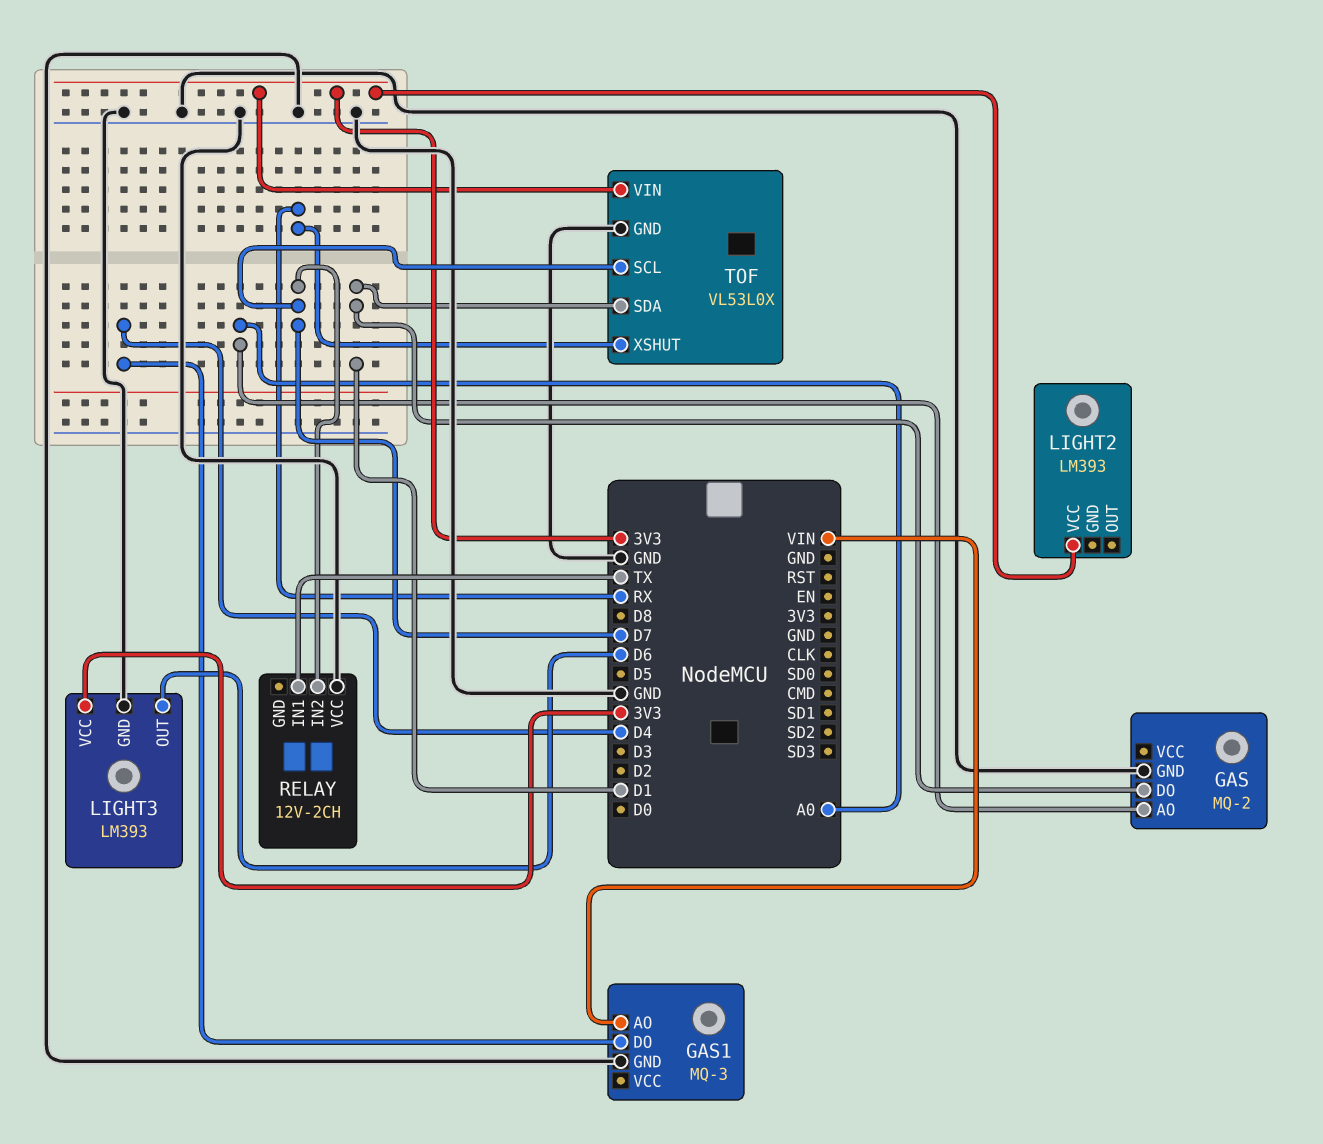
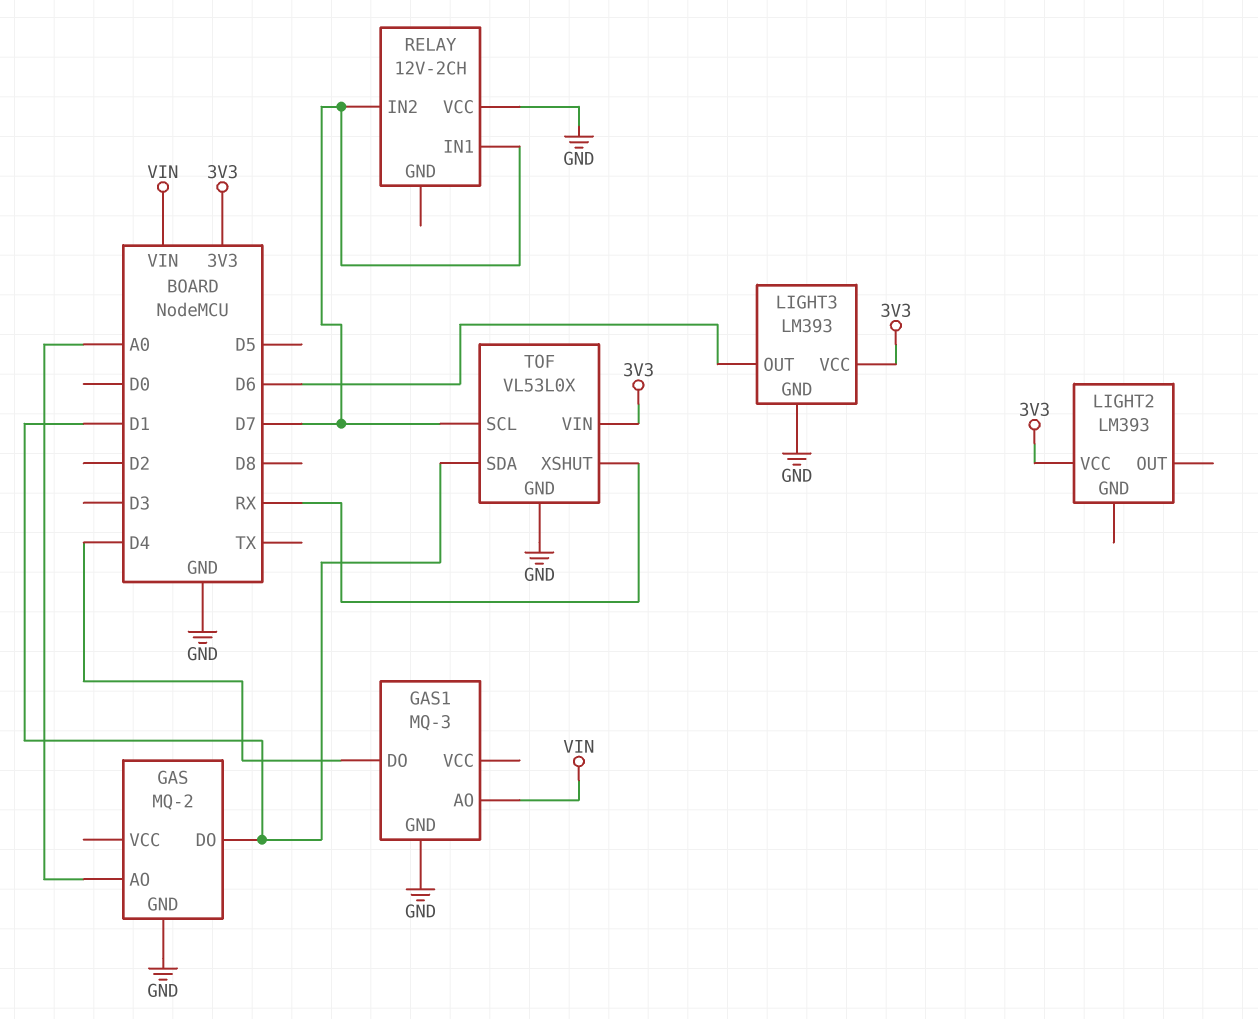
RELAY pin IN1: TX -> D7

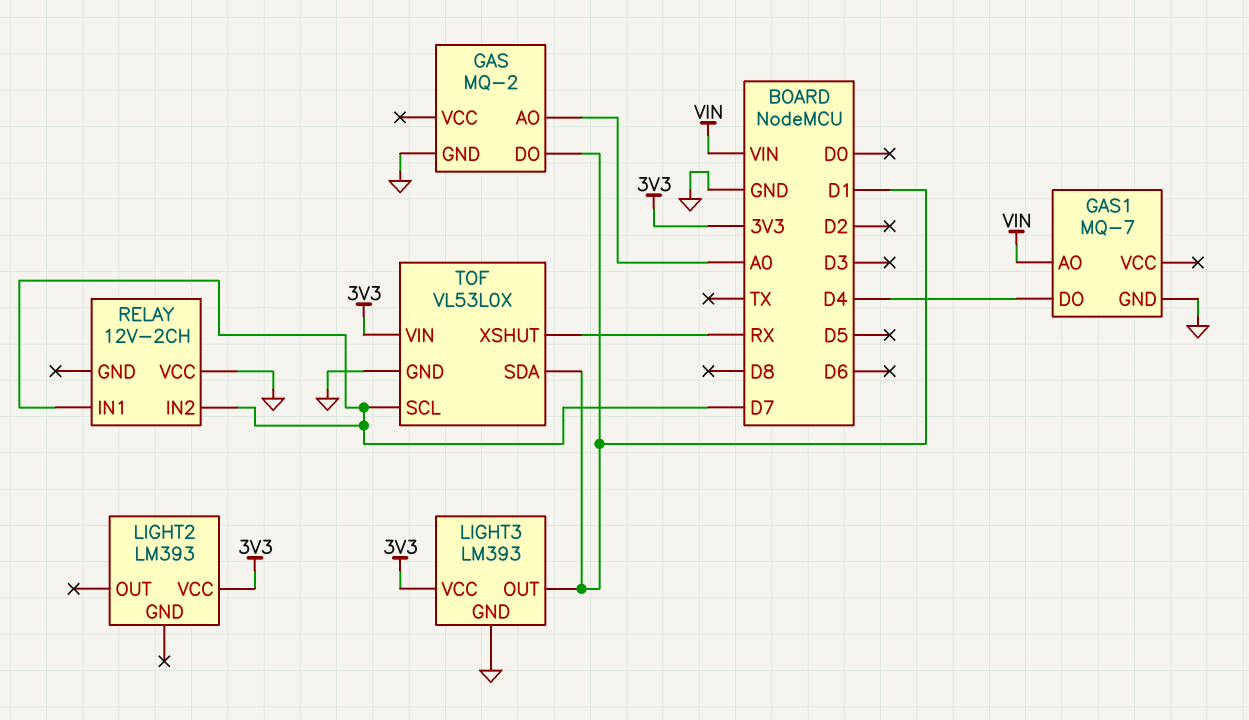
GAS1: MQ-3 -> MQ-7
LIGHT3 pin OUT: D6 -> D1

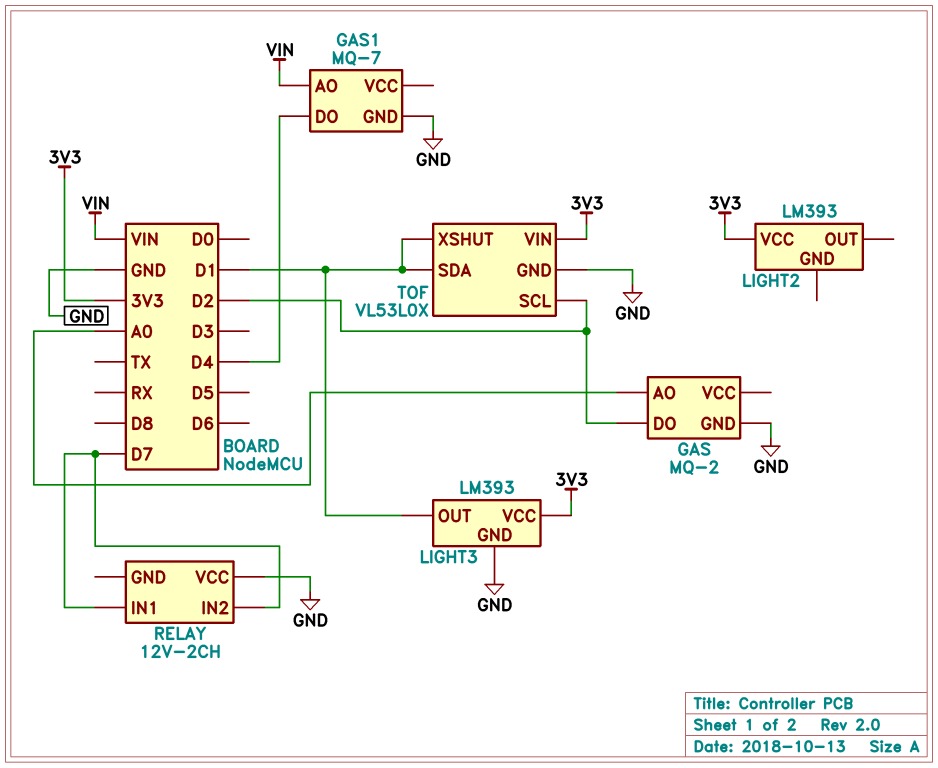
GAS pin DO: D1 -> D2
TOF pin SCL: D7 -> D2
TOF pin XSHUT: RX -> D1

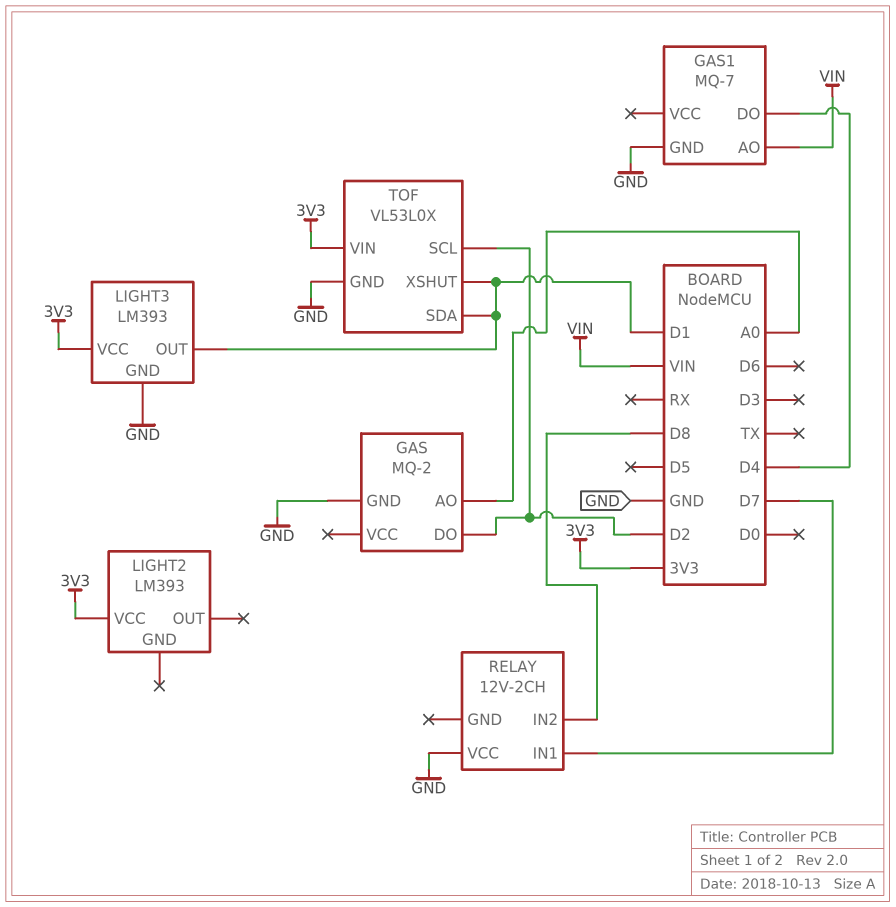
RELAY pin IN2: D7 -> D8

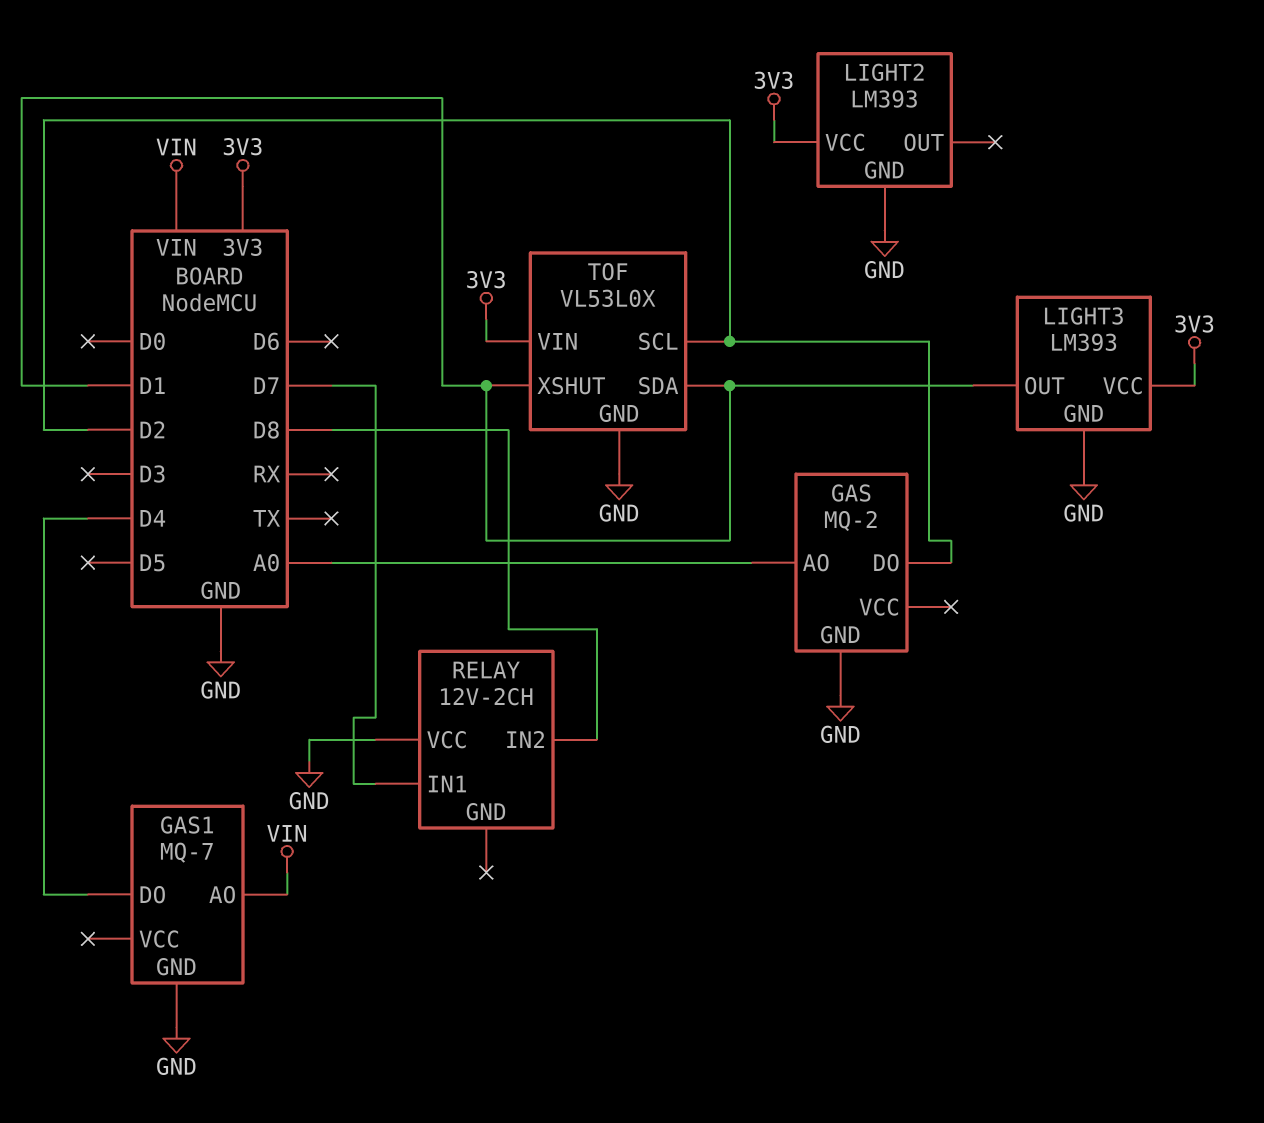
LIGHT2 pin GND: none -> GND

